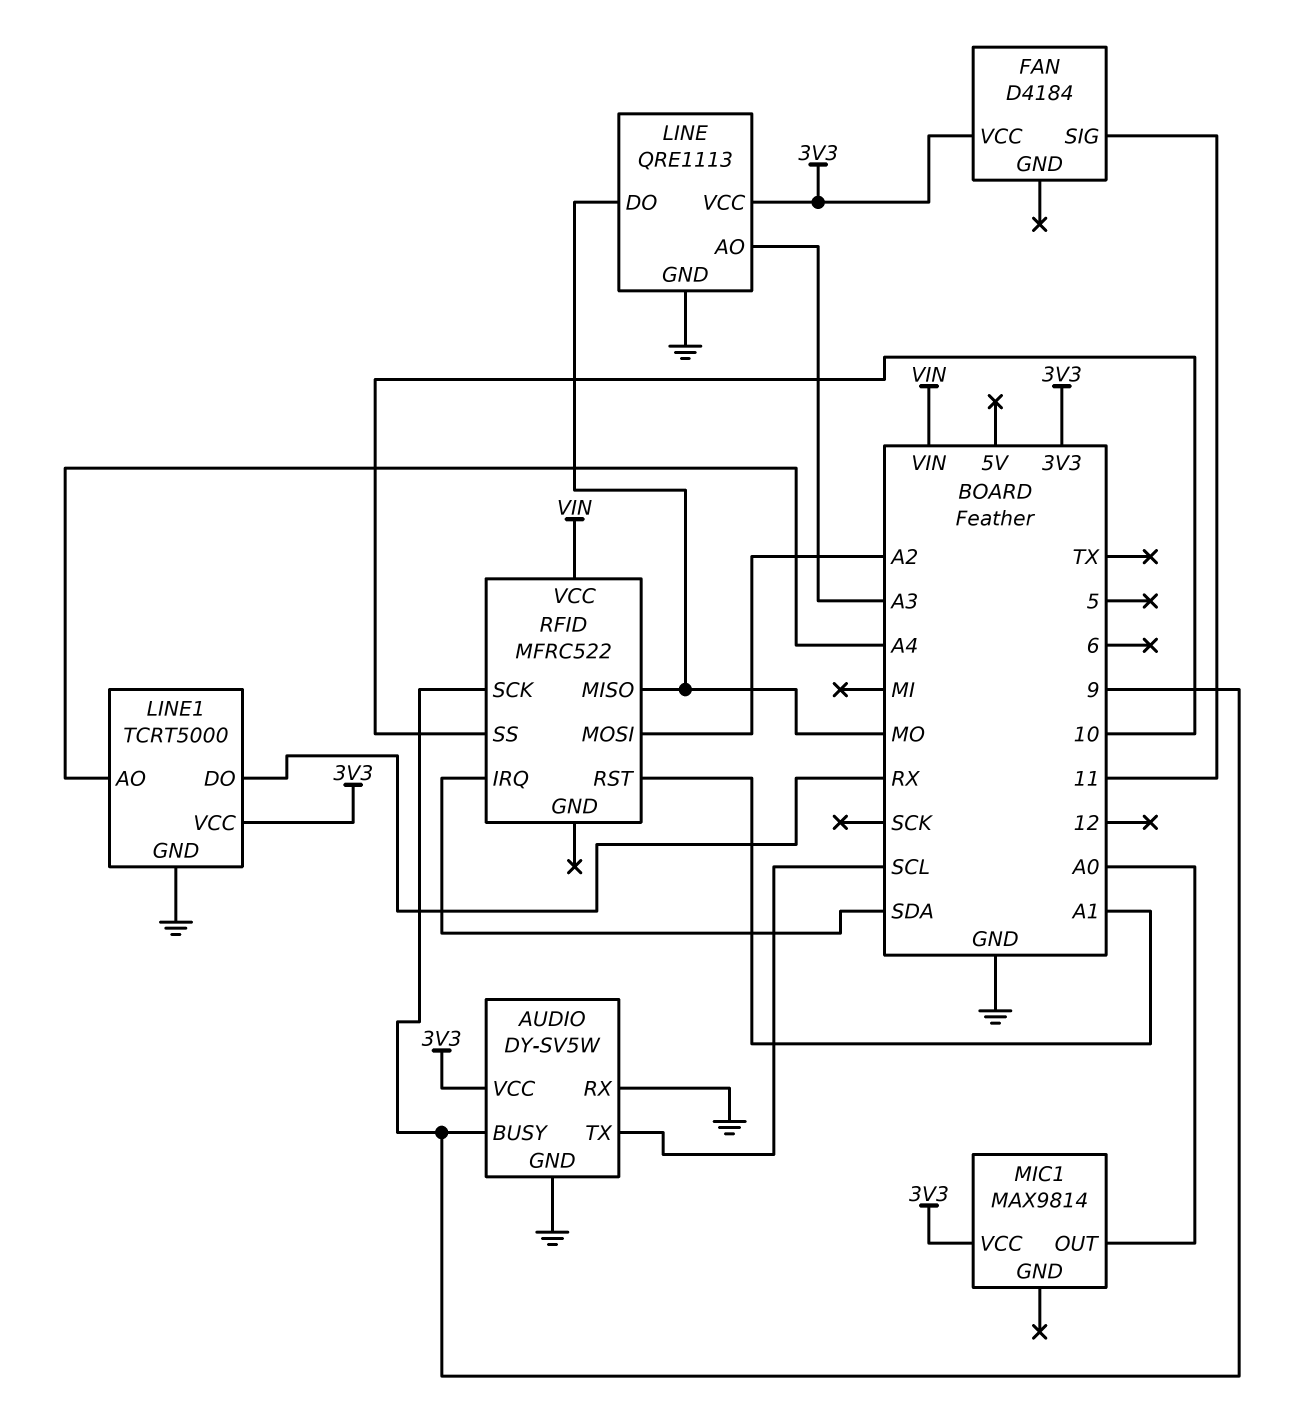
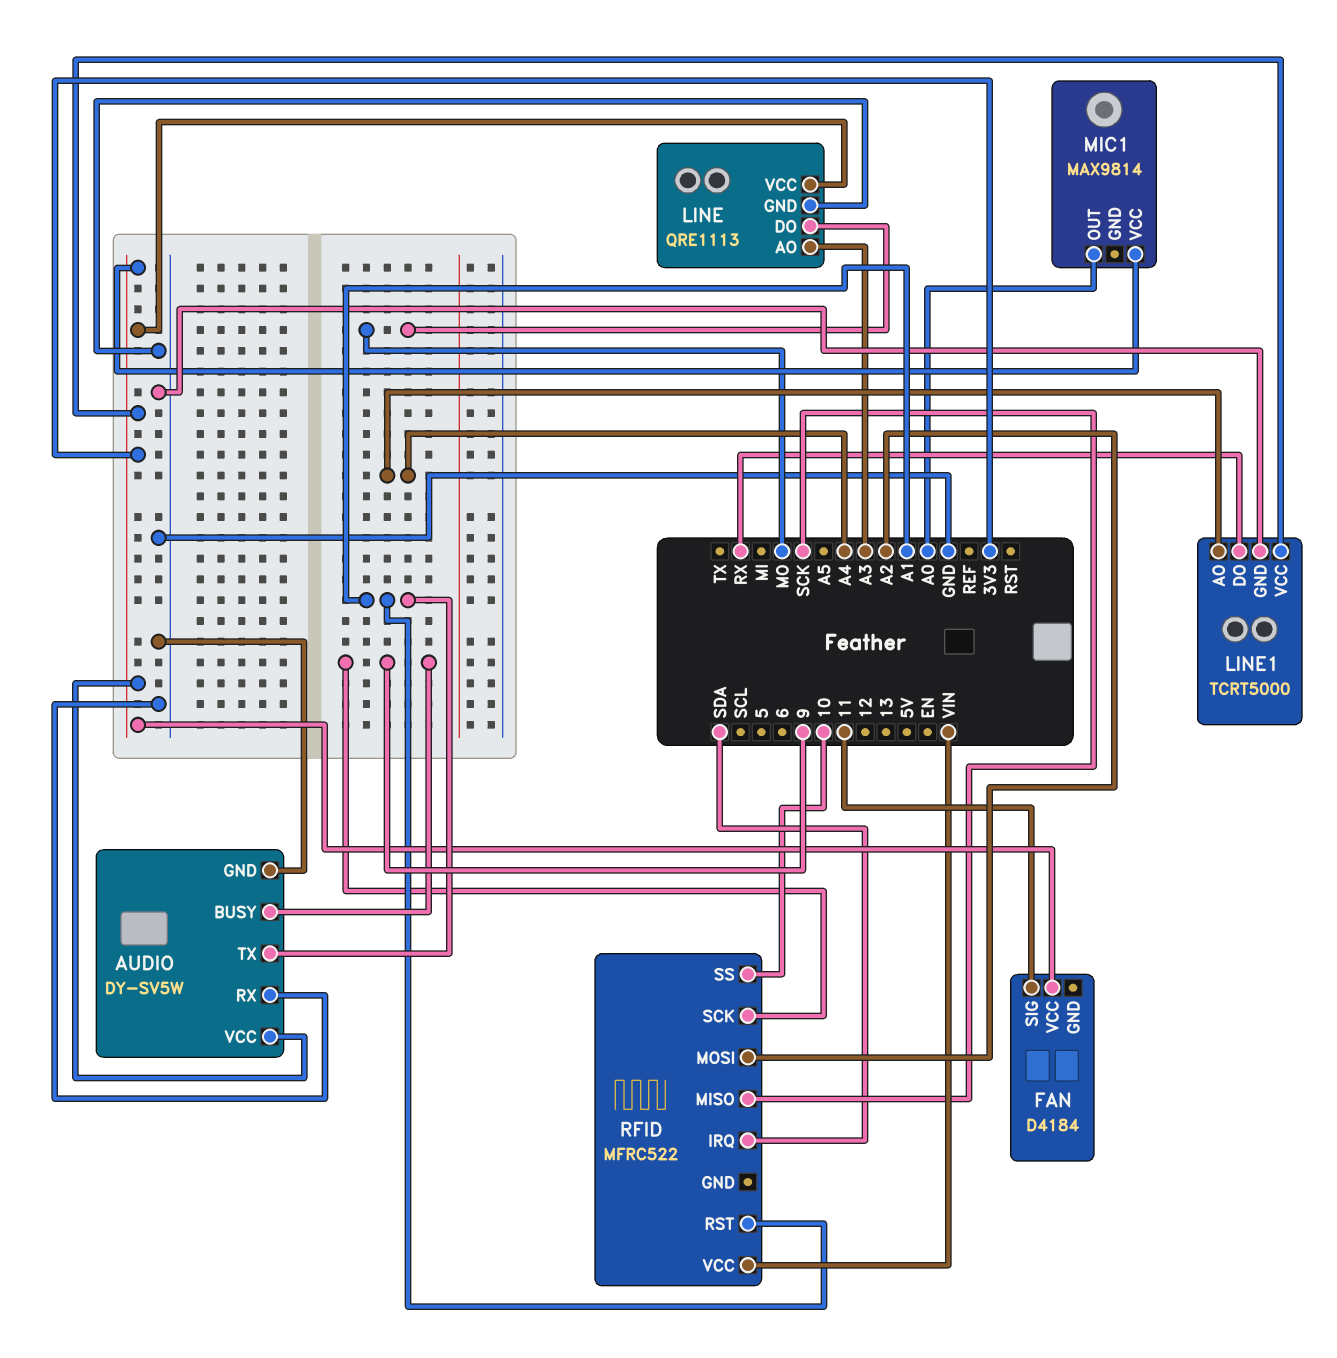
AUDIO pin TX: SCL -> A1
RFID pin MISO: MO -> SCK

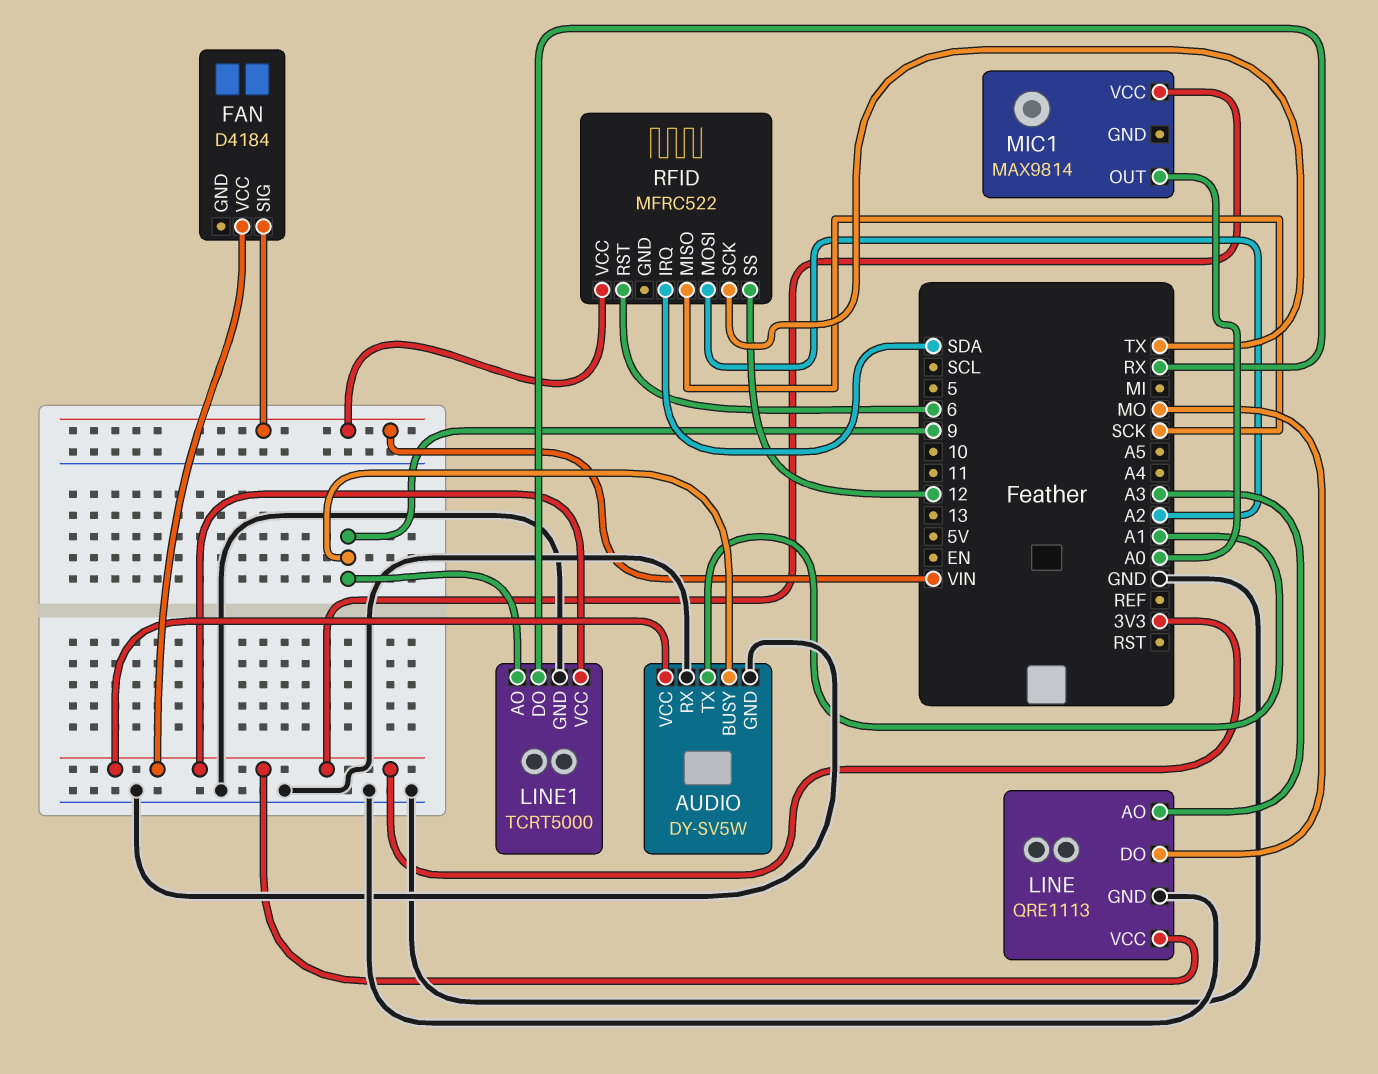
FAN pin SIG: 11 -> VIN
LINE1 pin AO: A4 -> 9
RFID pin RST: A1 -> 6
RFID pin SCK: 9 -> TX
RFID pin SS: 10 -> 12

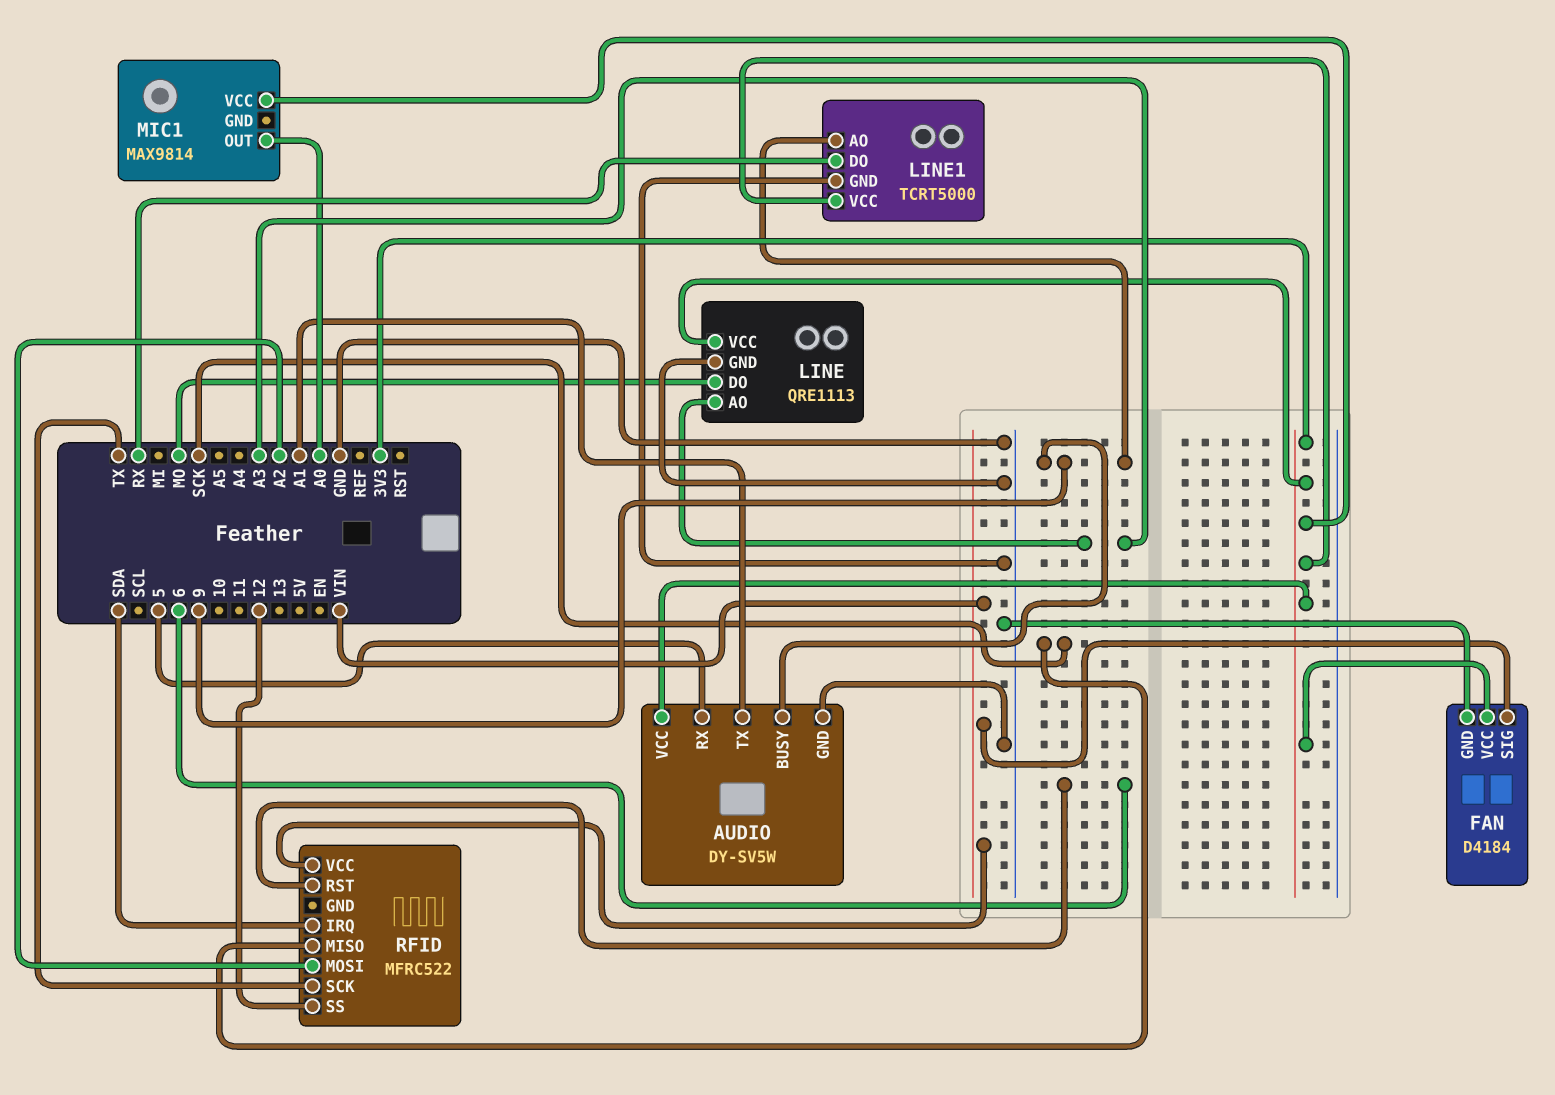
AUDIO pin RX: GND -> 5
FAN pin GND: none -> GND

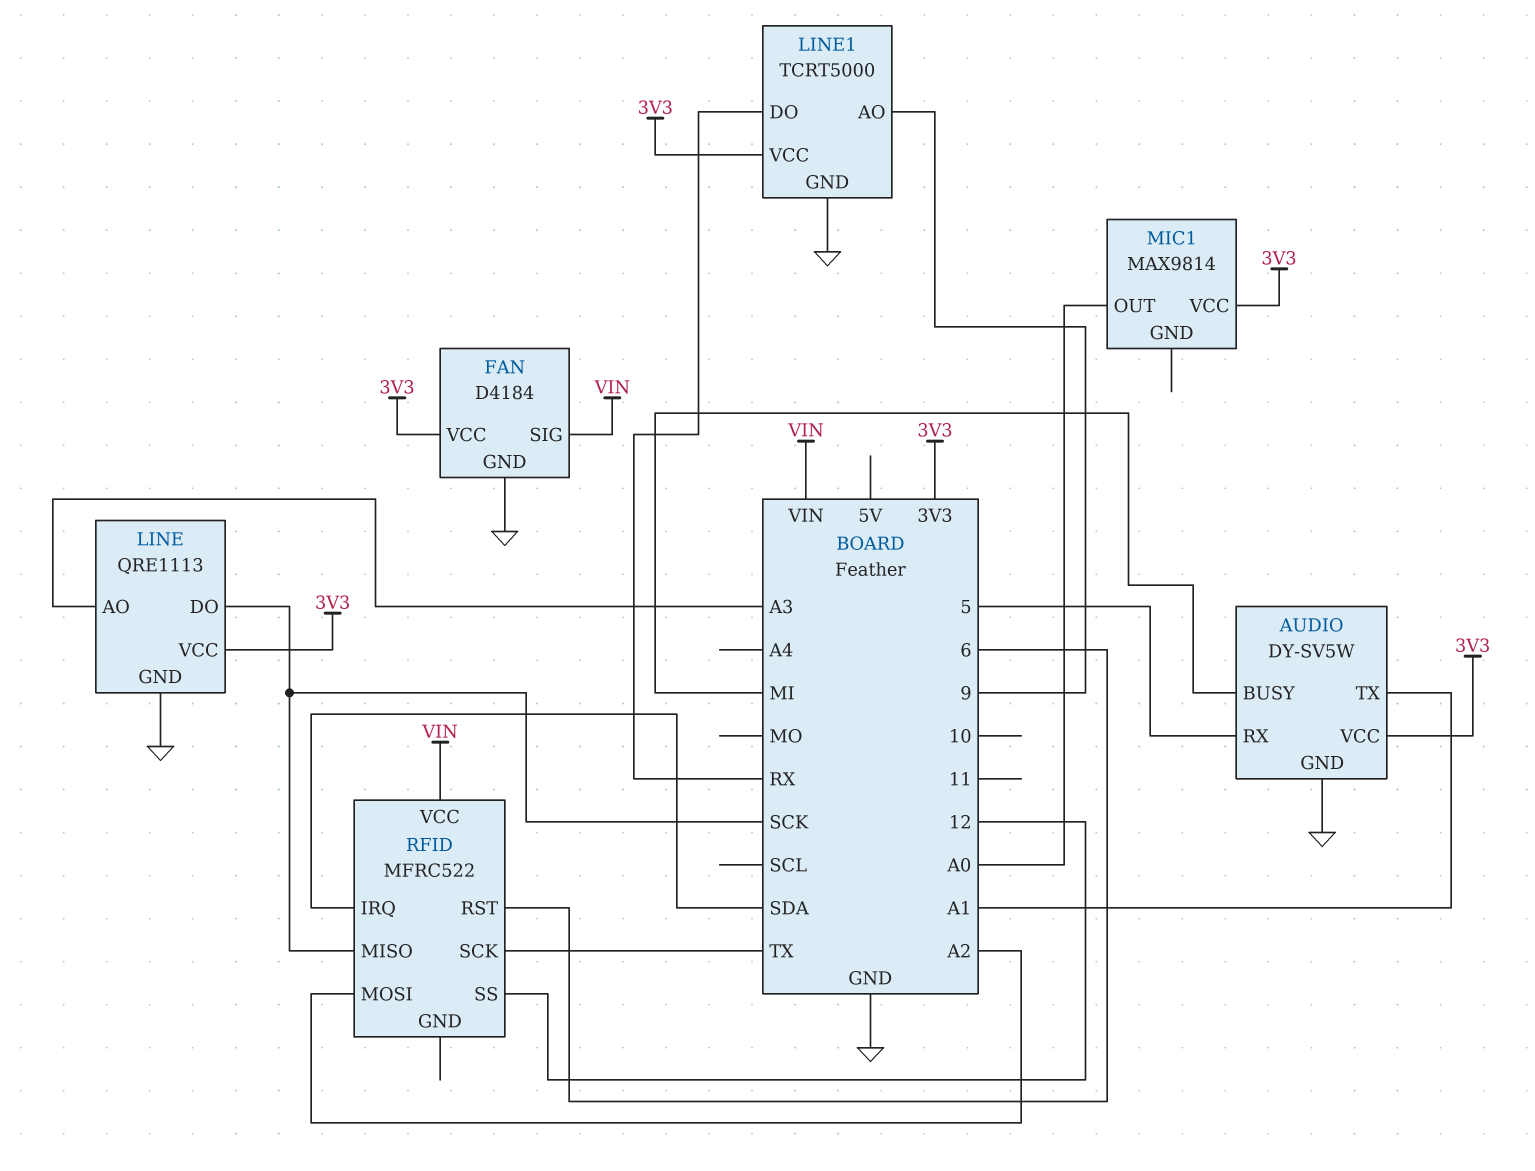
AUDIO pin BUSY: 9 -> MI
LINE pin DO: MO -> SCK

